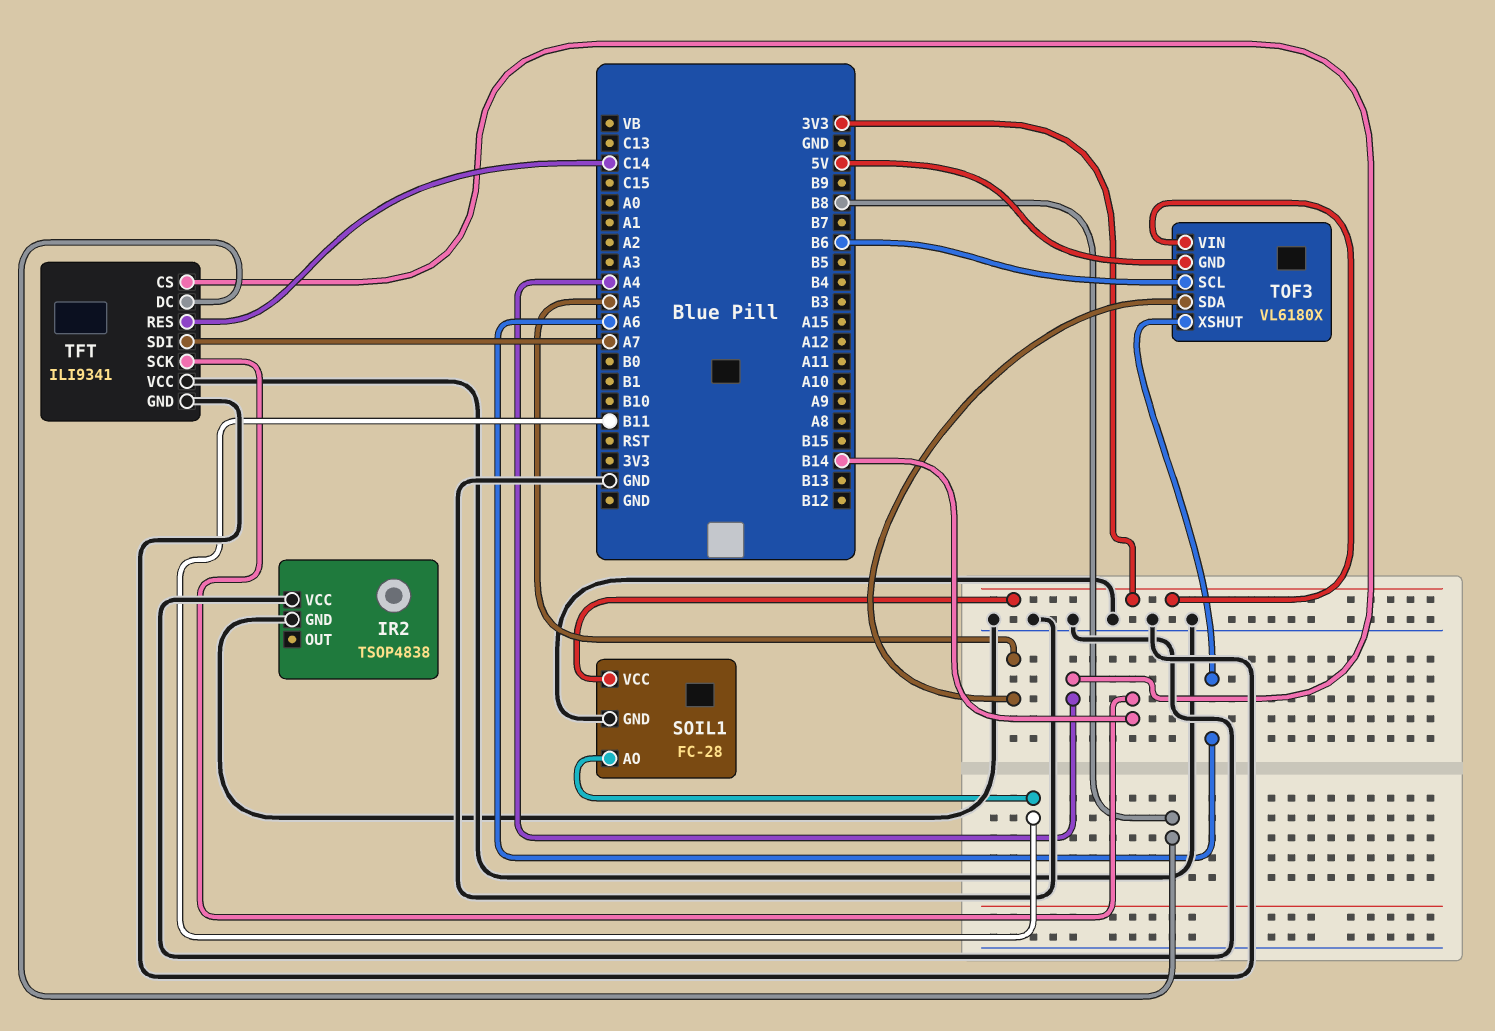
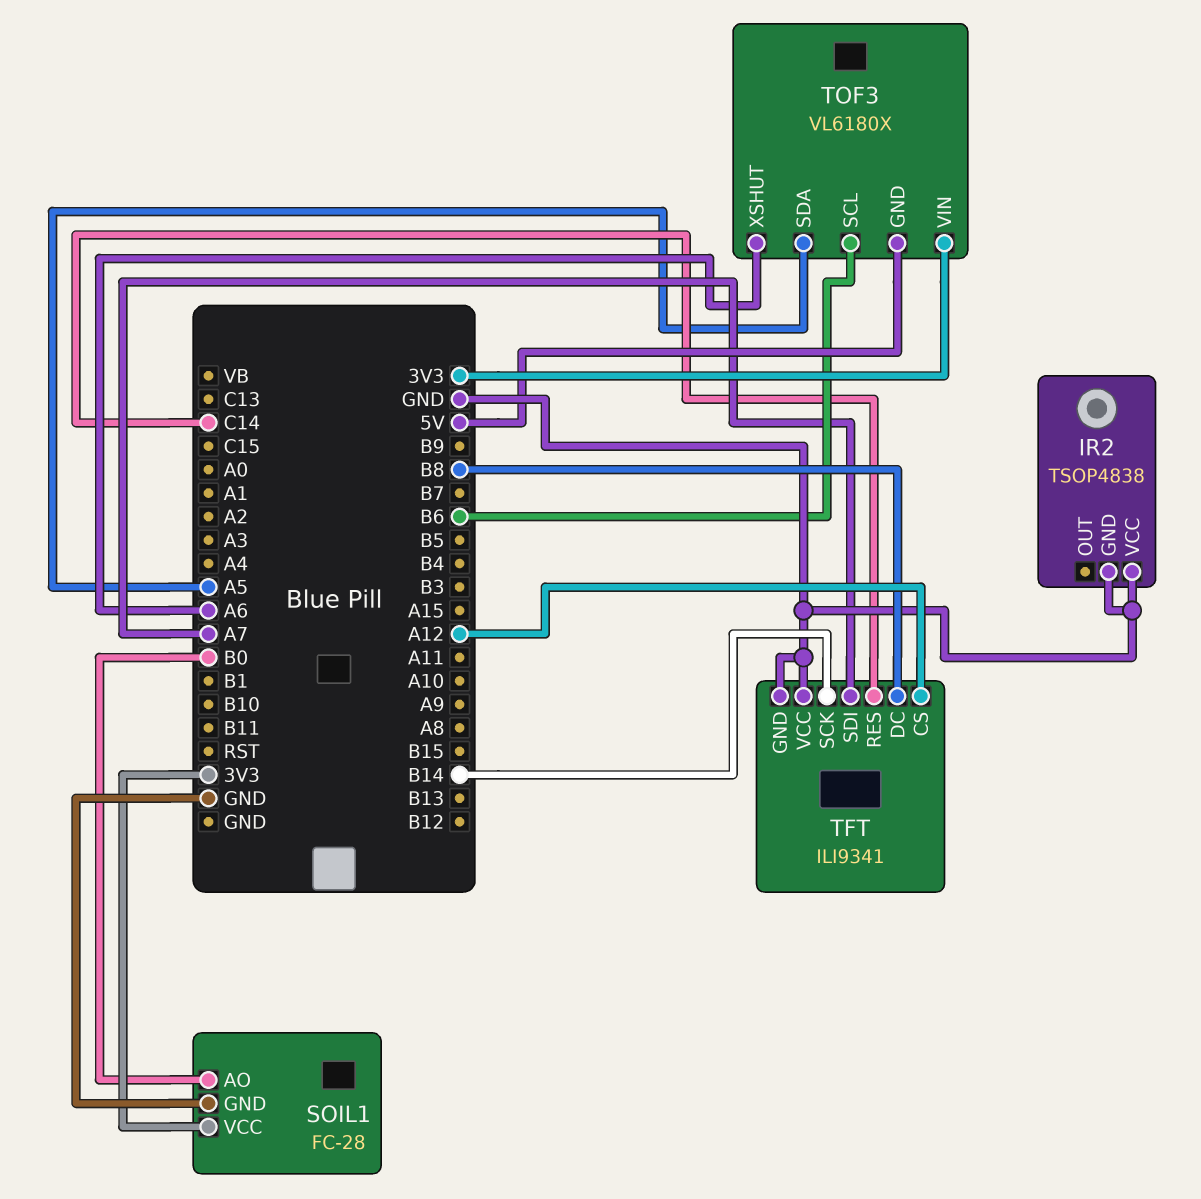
SOIL1 pin AO: B11 -> B0
TFT pin CS: A4 -> A12

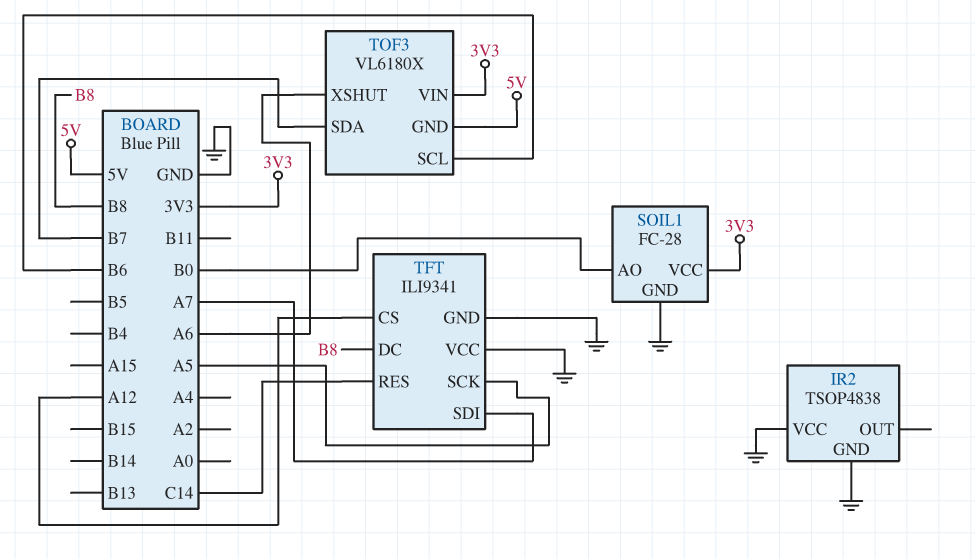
TFT pin SCK: B14 -> A5
TOF3 pin SDA: A5 -> B7

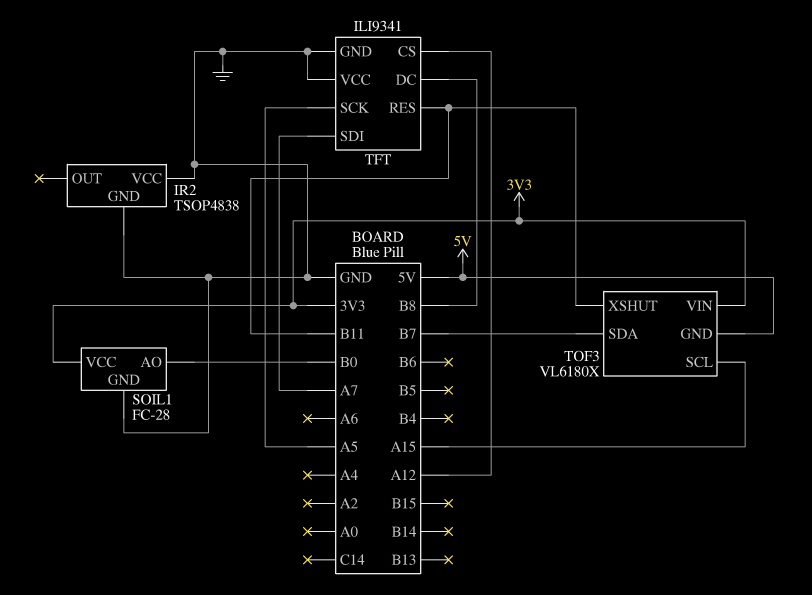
TFT pin RES: C14 -> B11
TOF3 pin SCL: B6 -> A15
TOF3 pin XSHUT: A6 -> B11

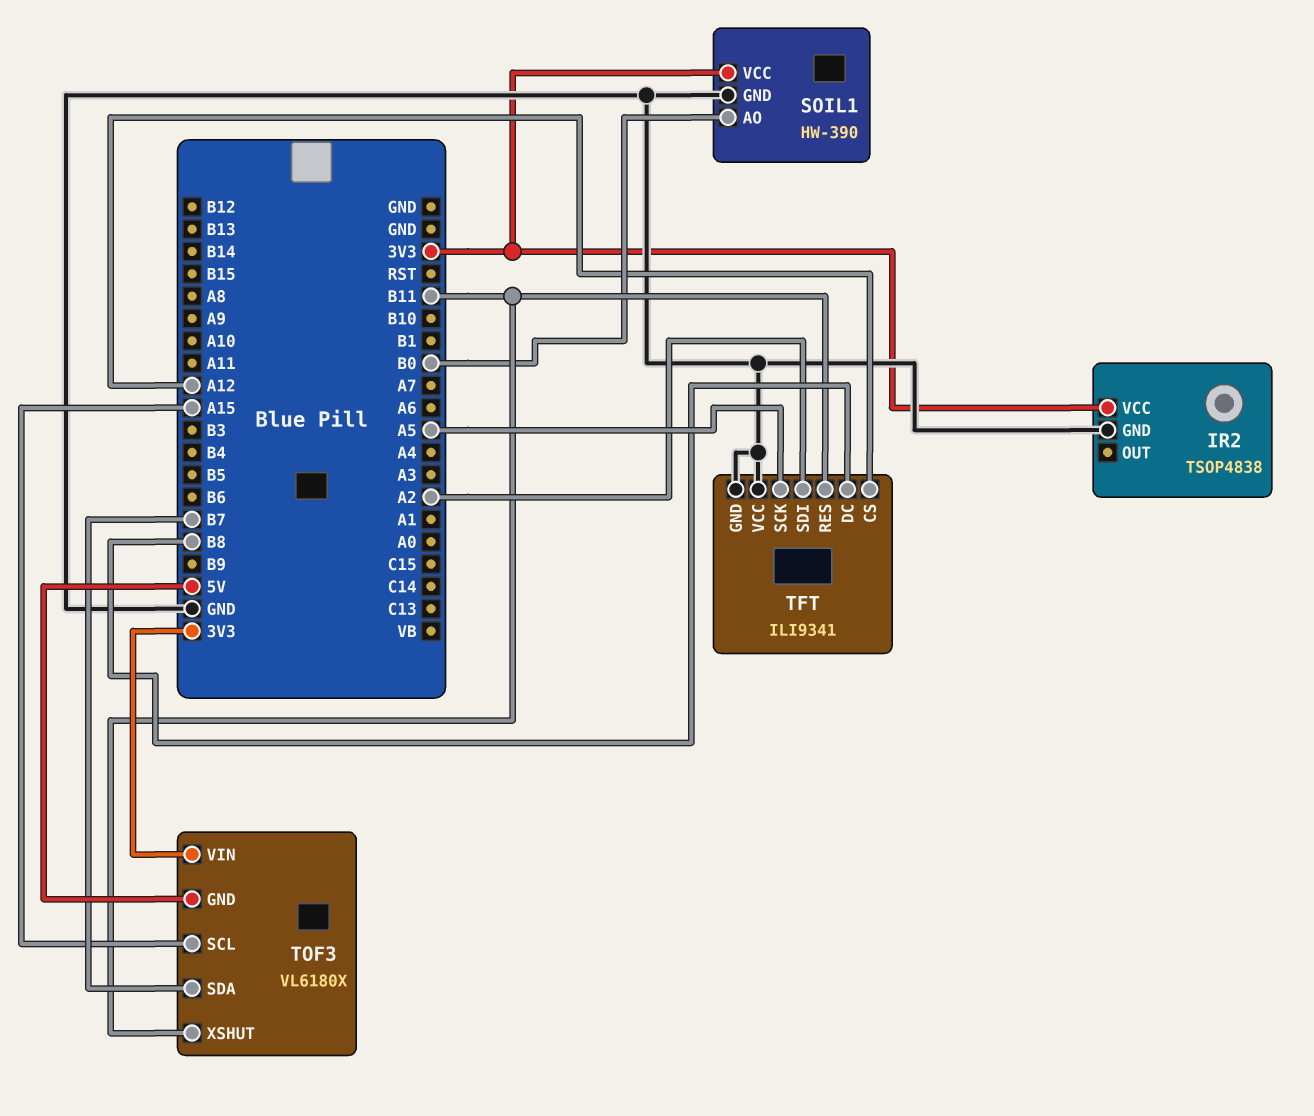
IR2 pin VCC: GND -> 3V3
SOIL1: FC-28 -> HW-390
TFT pin SDI: A7 -> A2

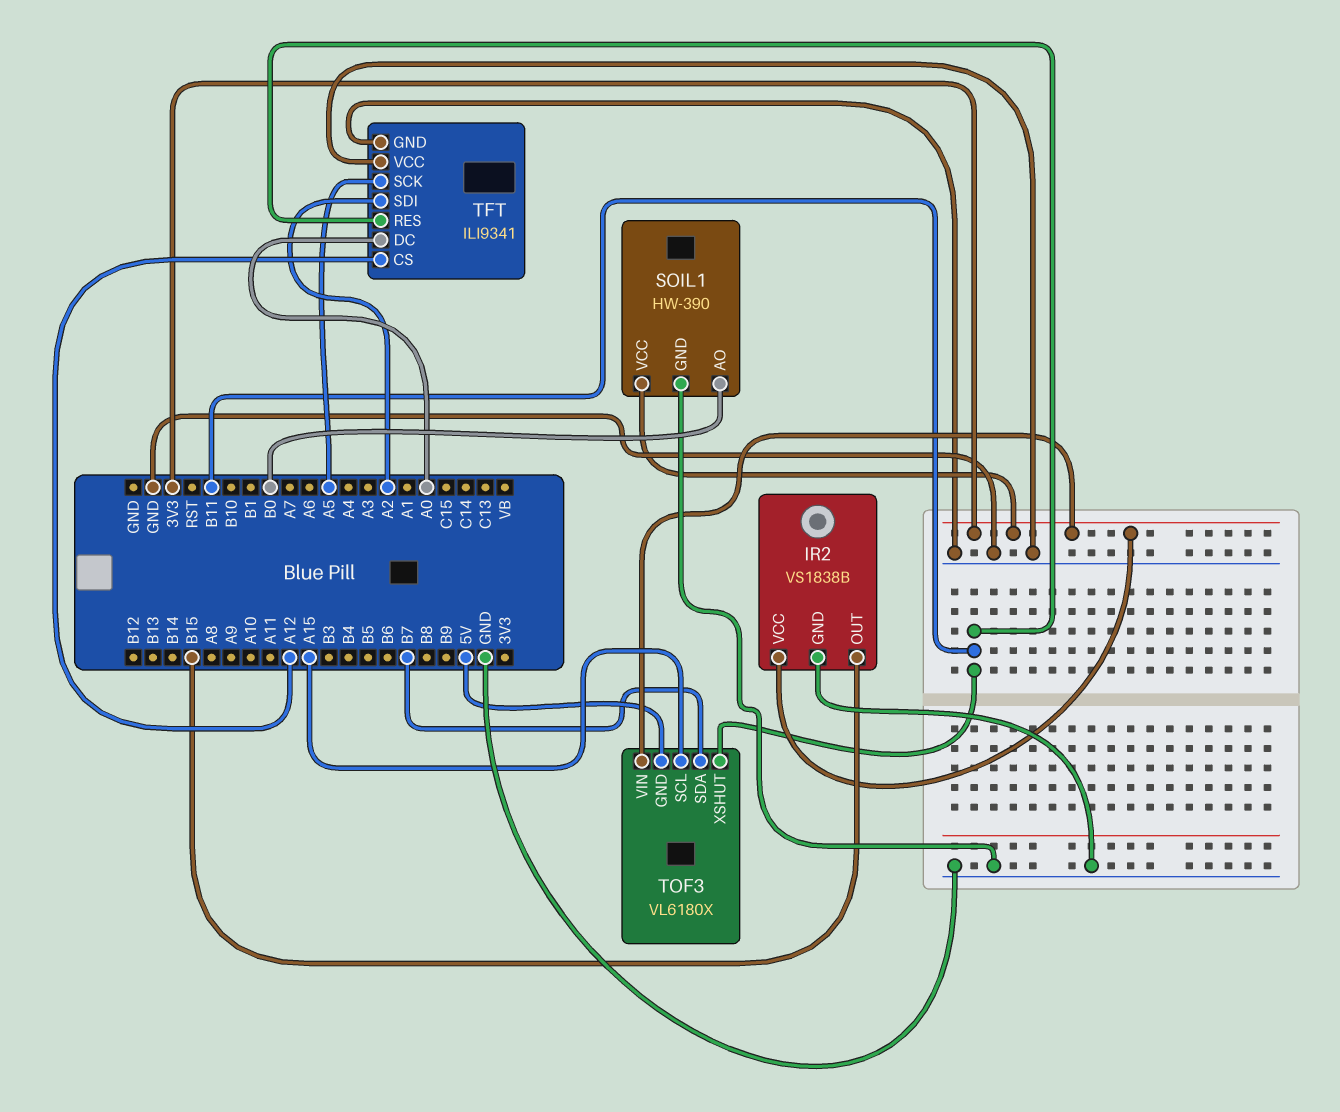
IR2: TSOP4838 -> VS1838B
IR2 pin OUT: none -> B15
TFT pin DC: B8 -> A0

